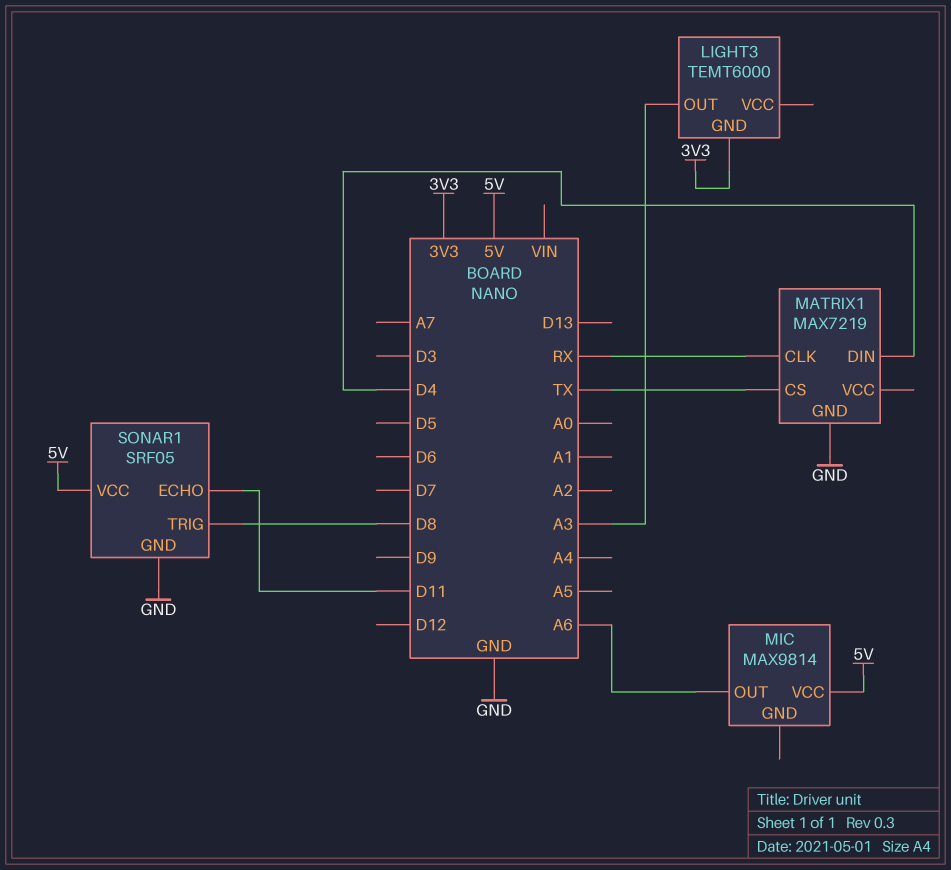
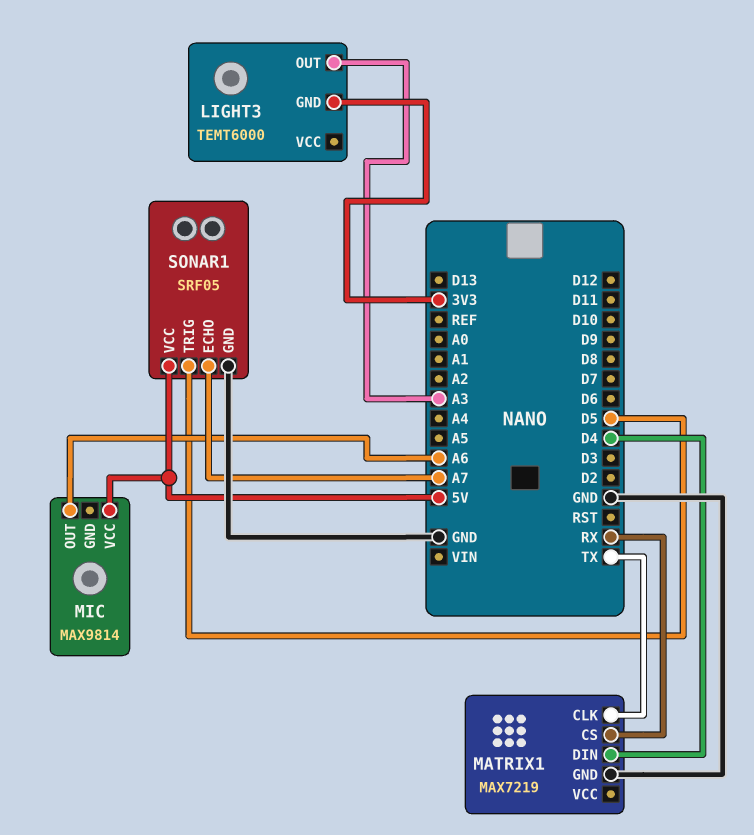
MATRIX1 pin CLK: RX -> TX
MATRIX1 pin CS: TX -> RX
SONAR1 pin ECHO: D11 -> A7
SONAR1 pin TRIG: D8 -> D5

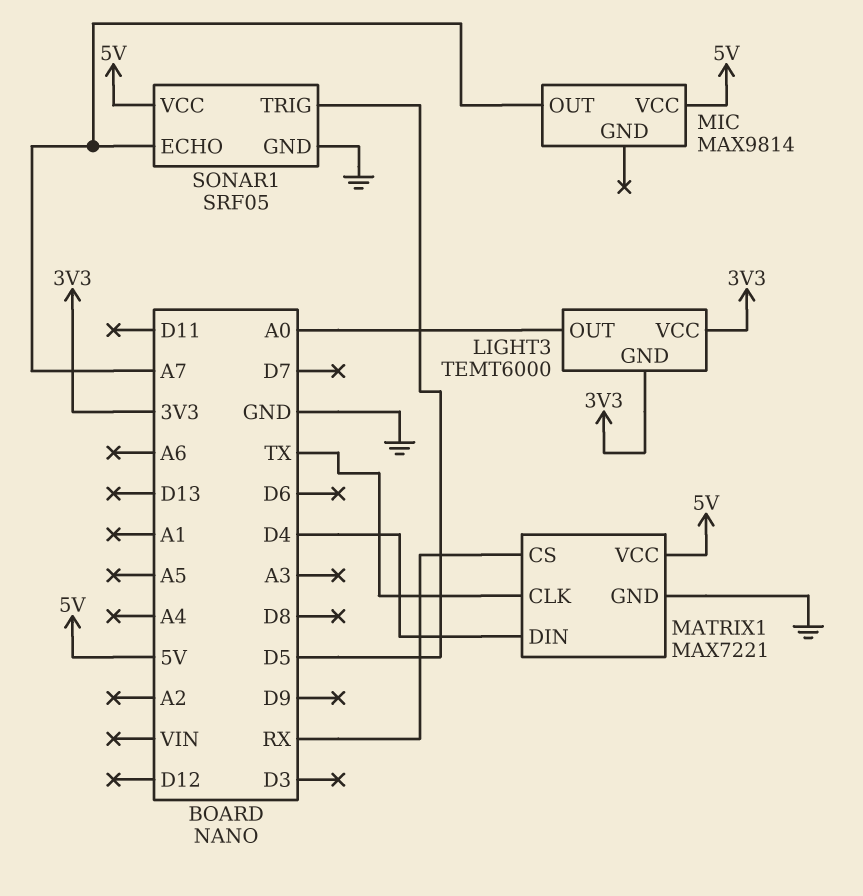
LIGHT3 pin OUT: A3 -> A0
LIGHT3 pin VCC: none -> 3V3
MATRIX1: MAX7219 -> MAX7221
MATRIX1 pin VCC: none -> 5V
MIC pin OUT: A6 -> A7

